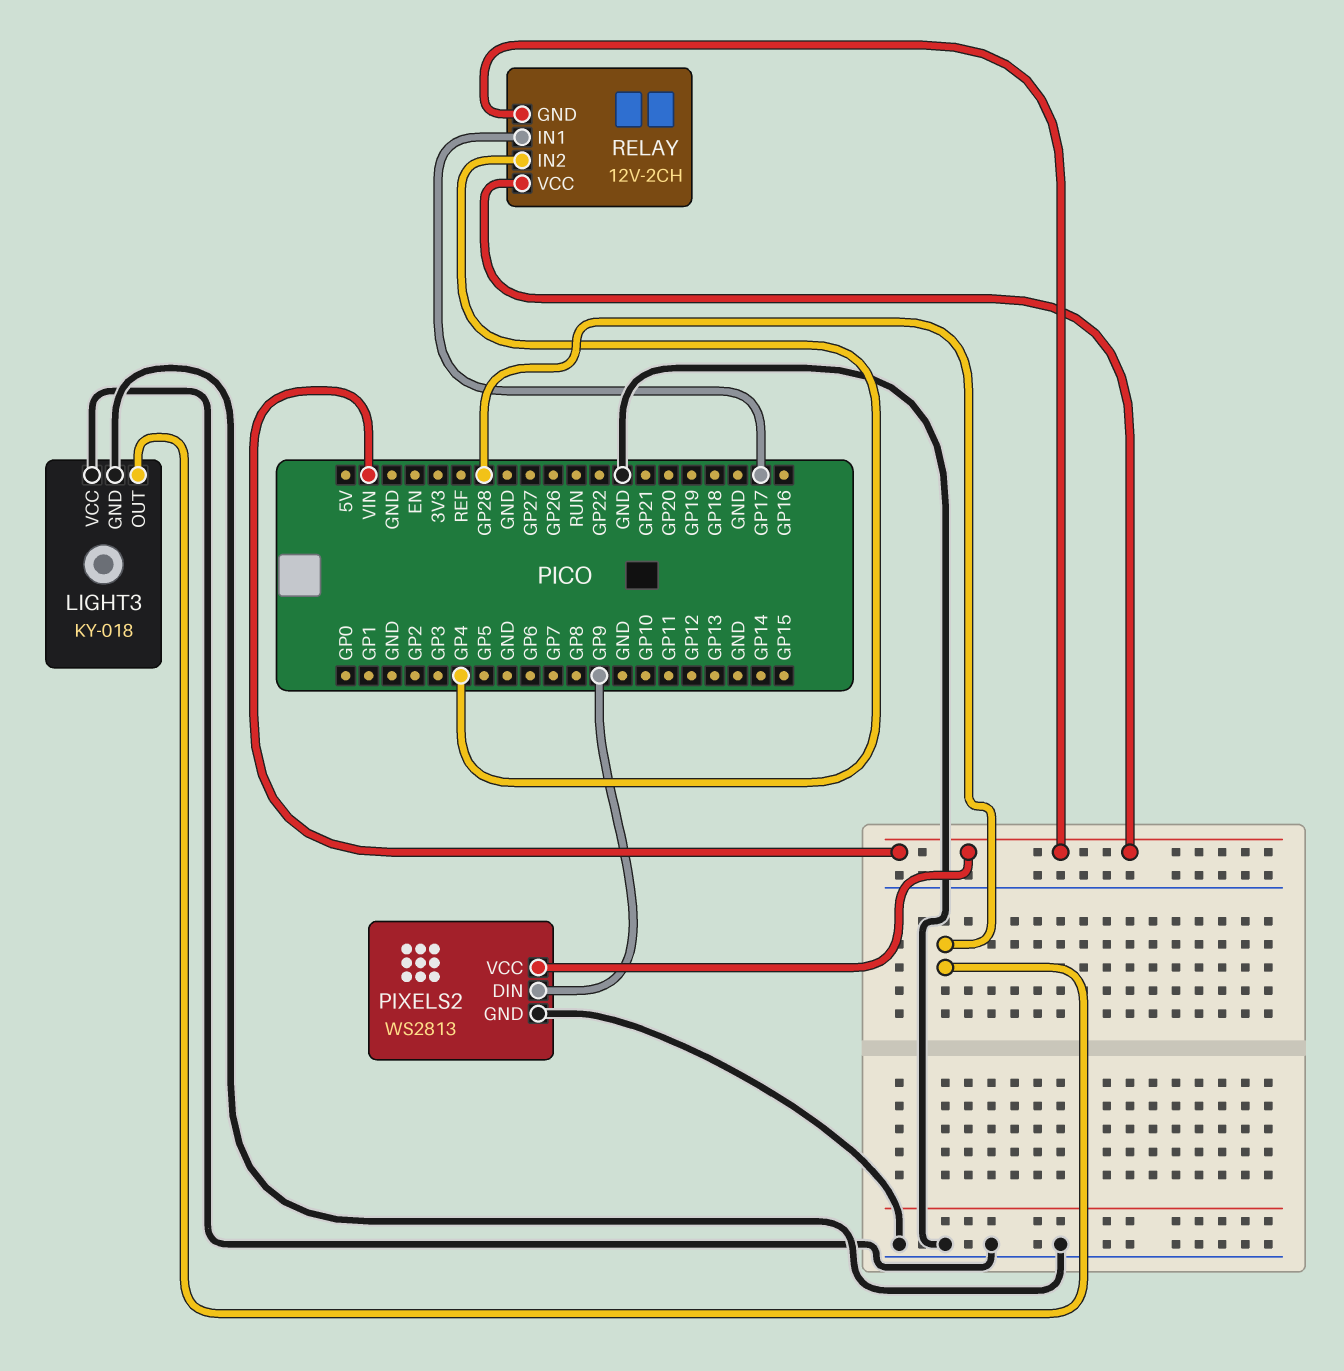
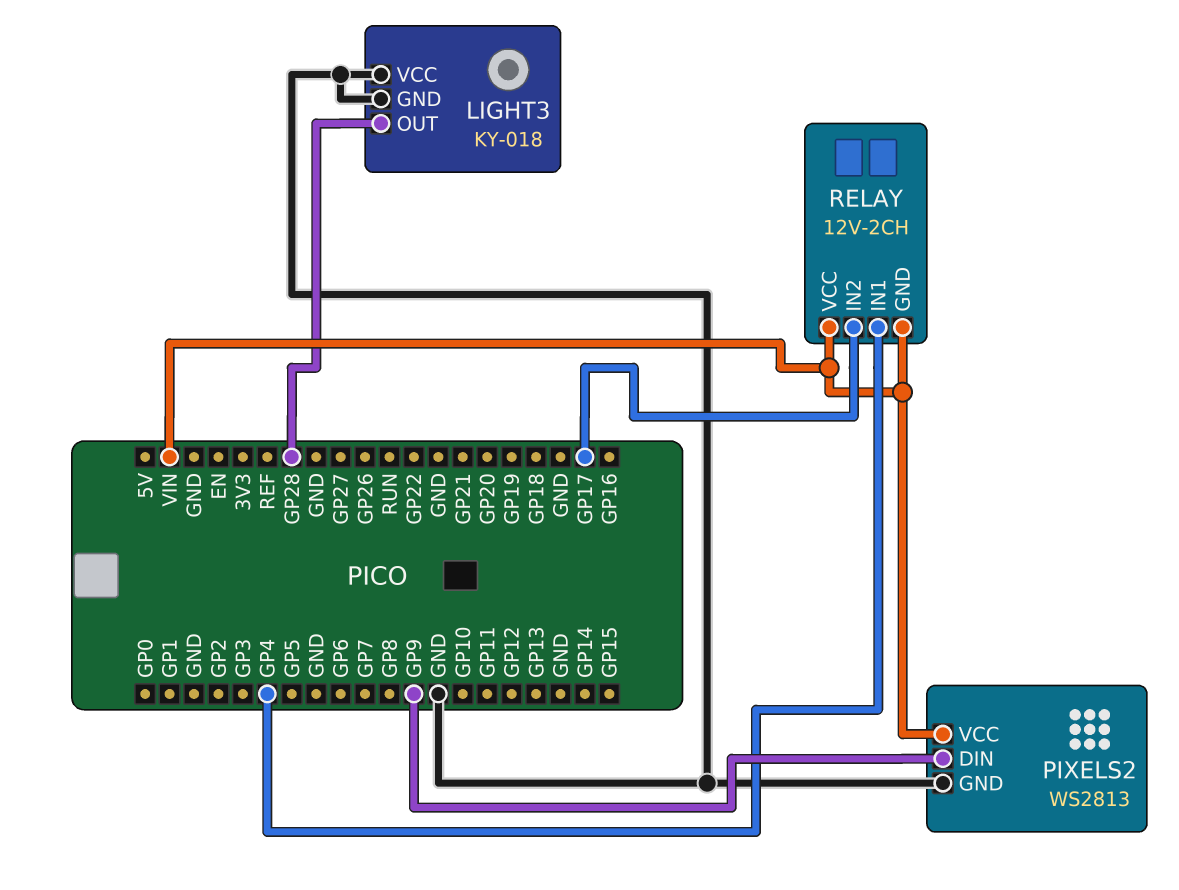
RELAY pin IN1: GP17 -> GP4
RELAY pin IN2: GP4 -> GP17

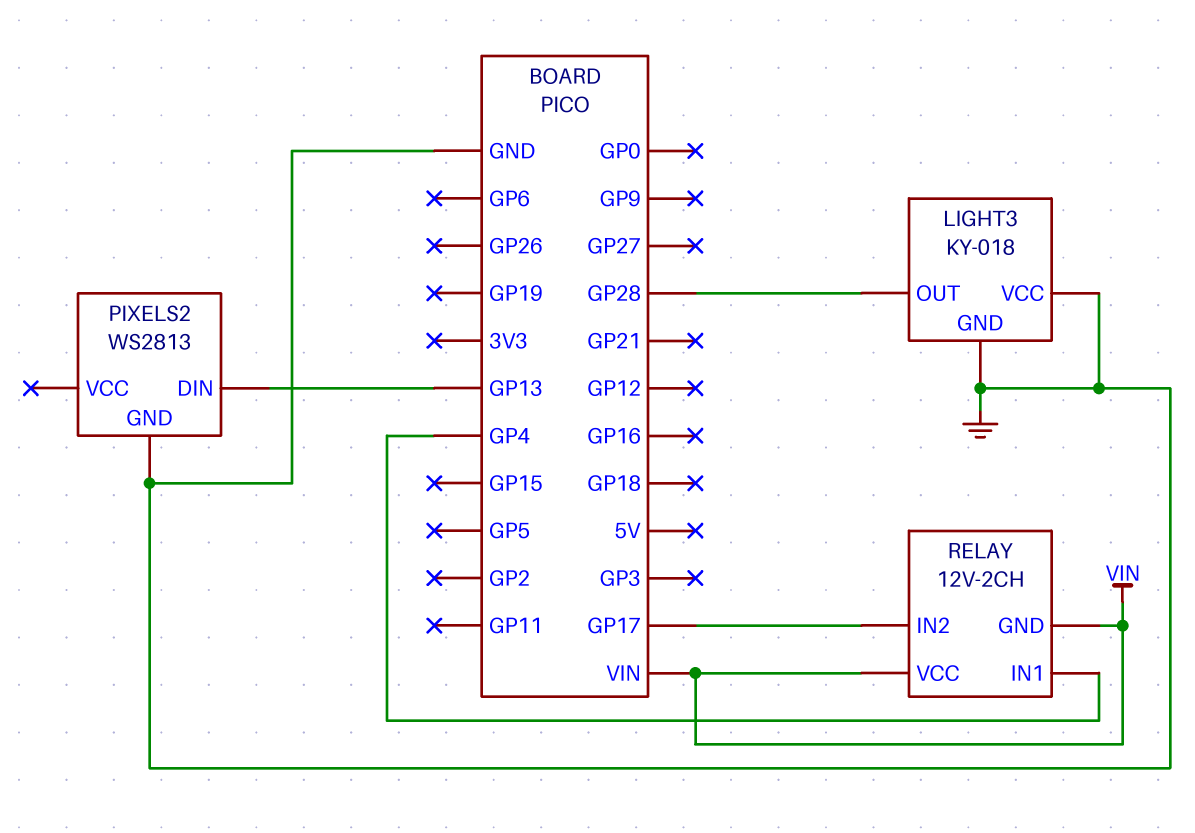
PIXELS2 pin DIN: GP9 -> GP13
PIXELS2 pin VCC: VIN -> none

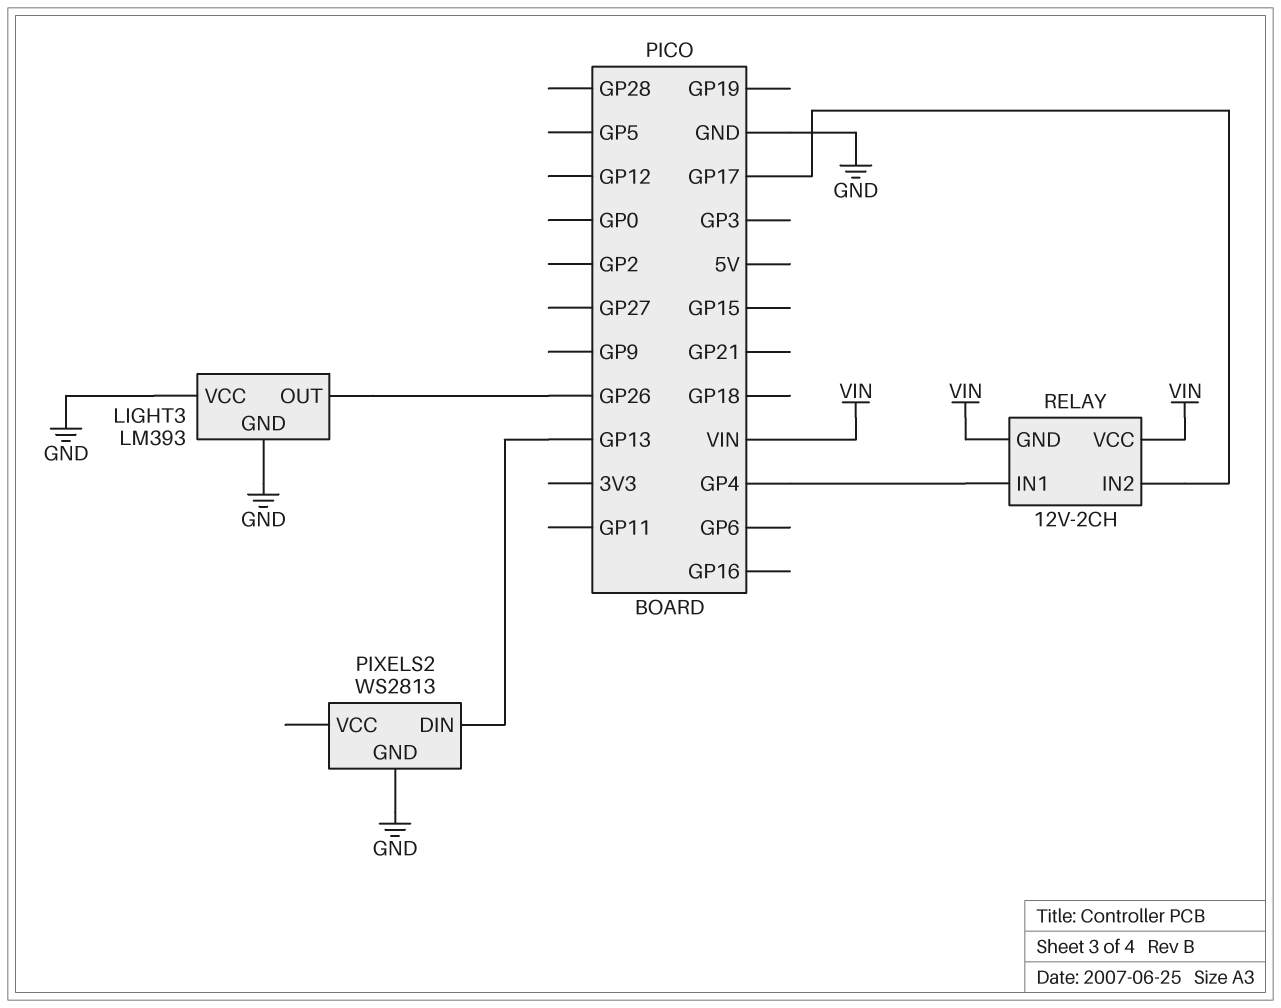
LIGHT3: KY-018 -> LM393
LIGHT3 pin OUT: GP28 -> GP26

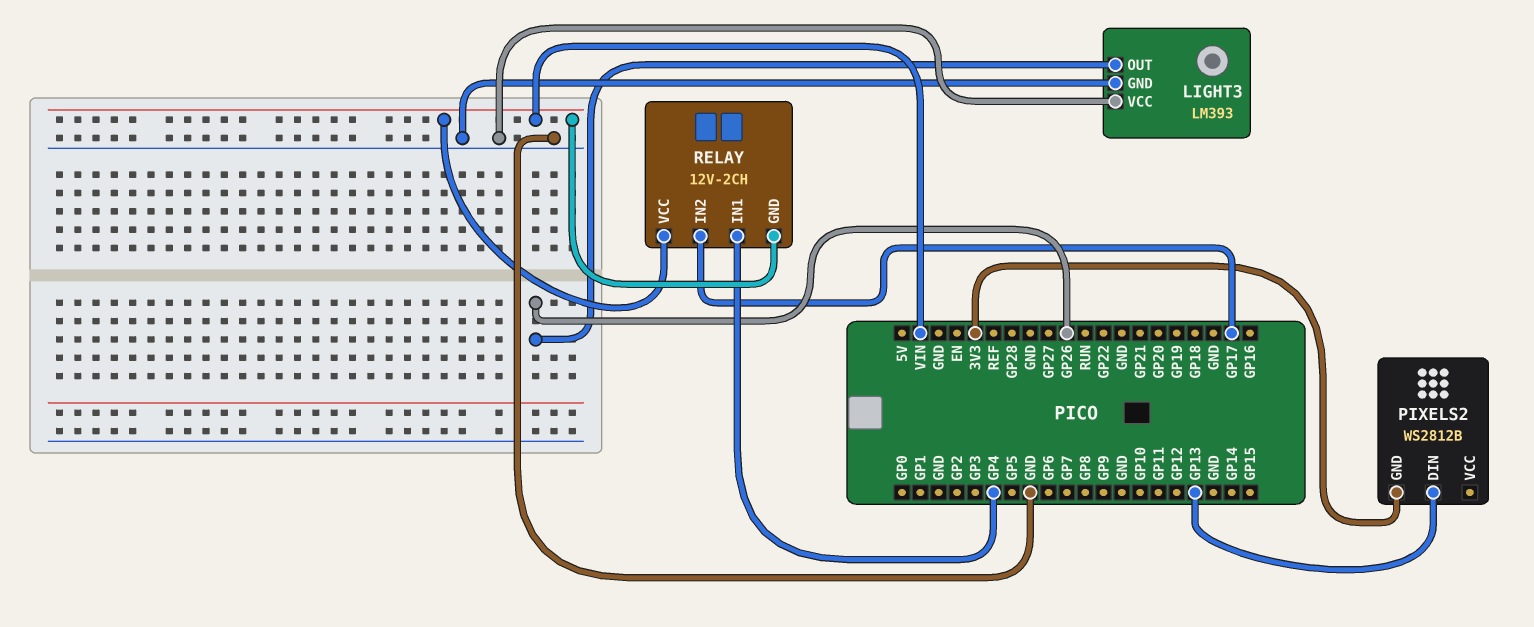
PIXELS2: WS2813 -> WS2812B
PIXELS2 pin GND: GND -> 3V3

